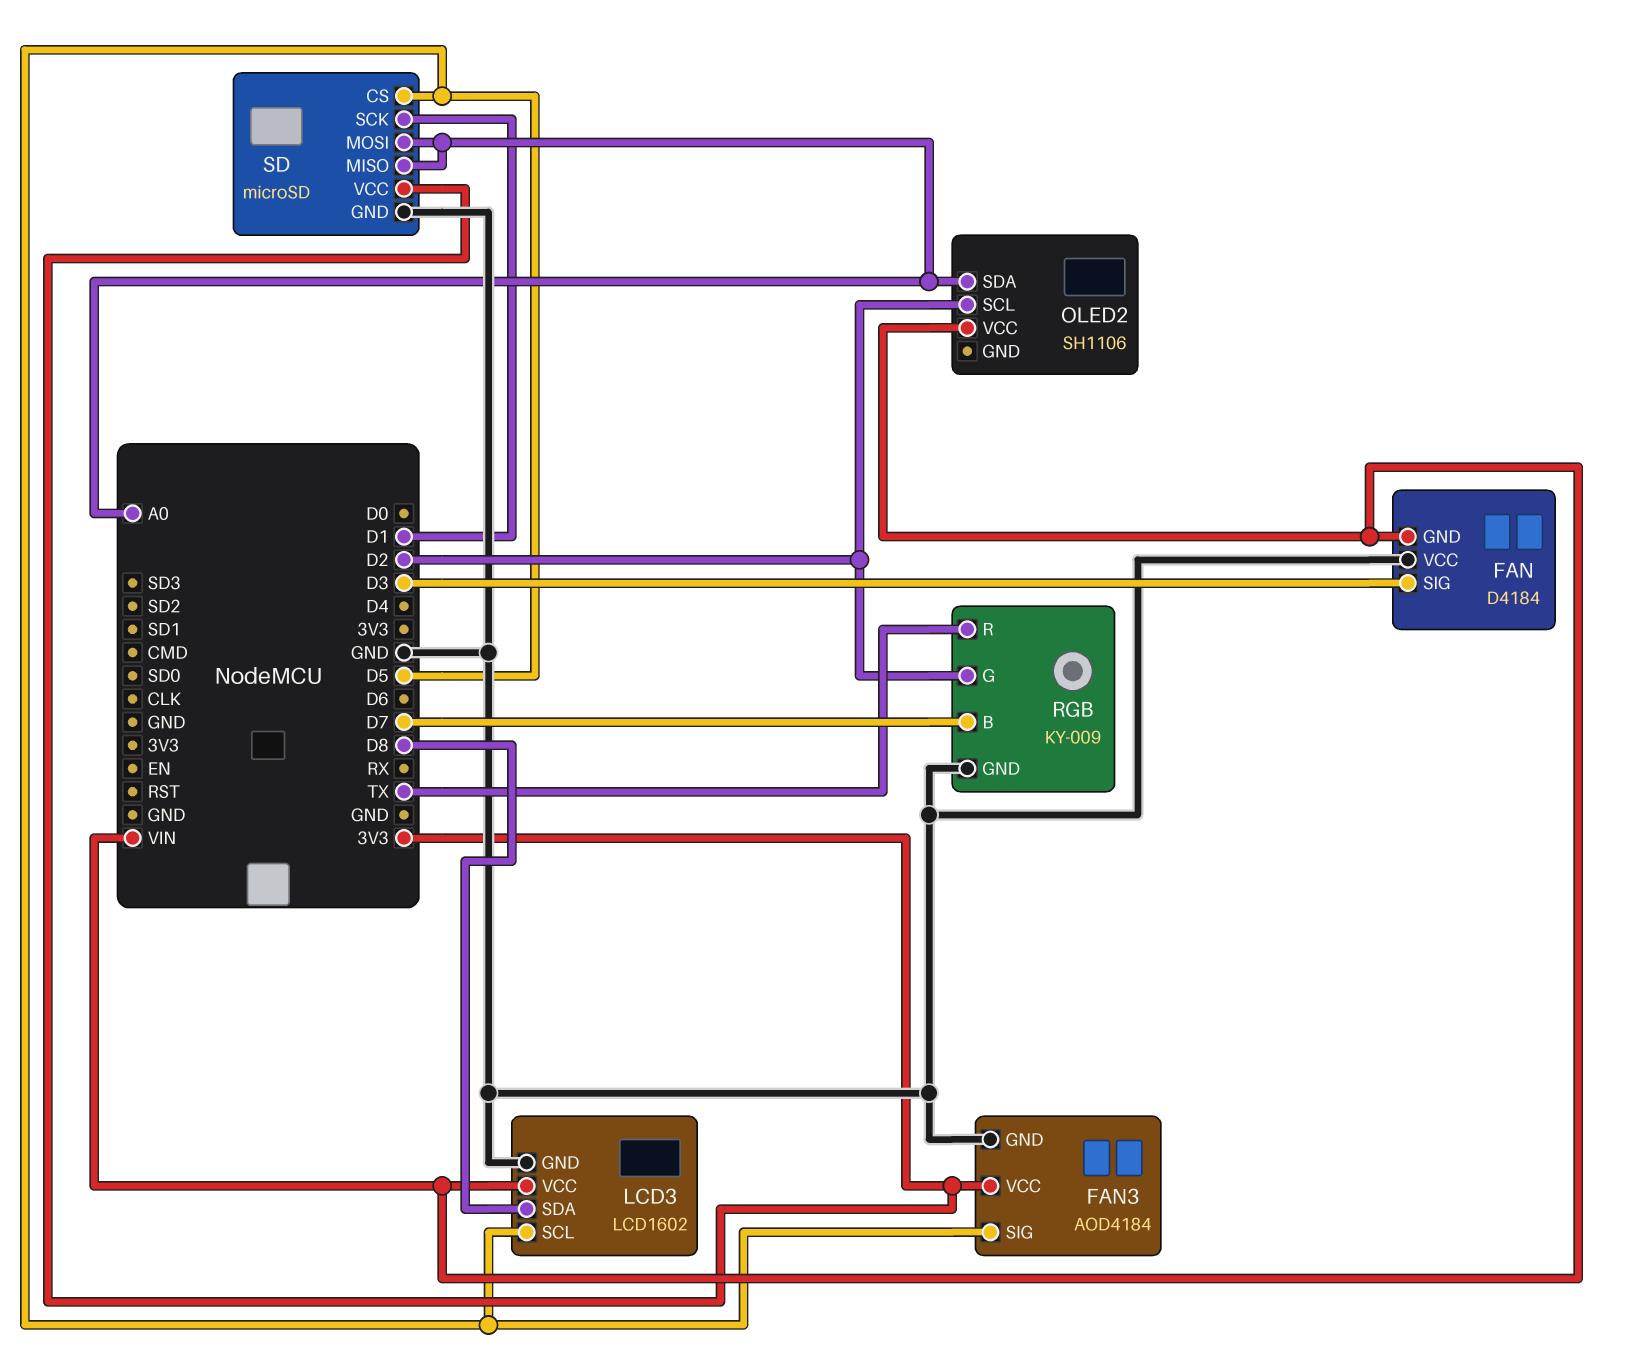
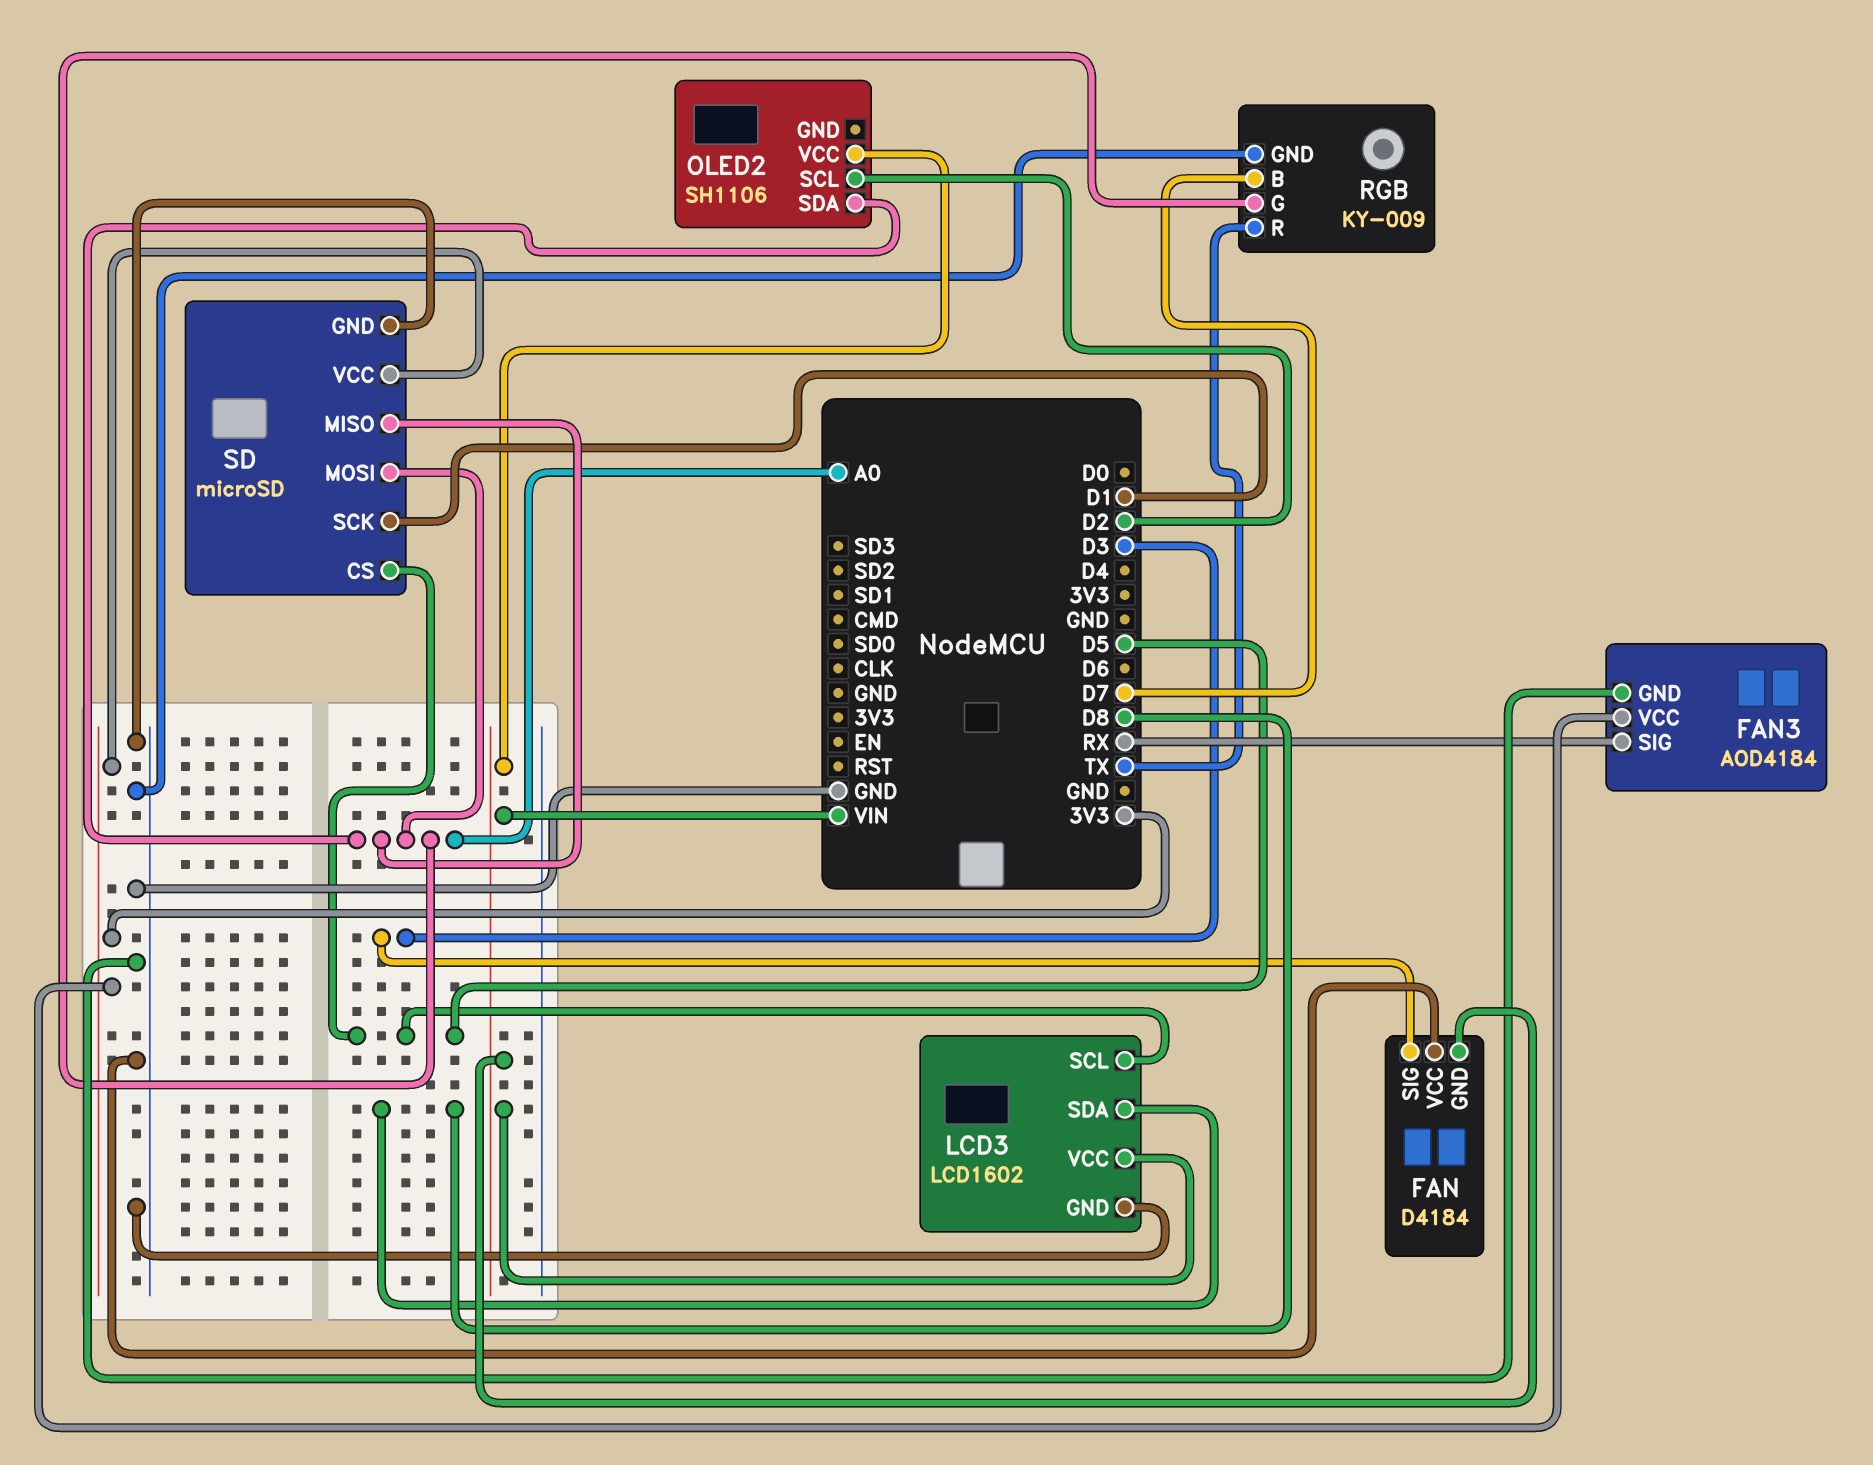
FAN3 pin SIG: D5 -> RX
RGB pin G: D2 -> A0

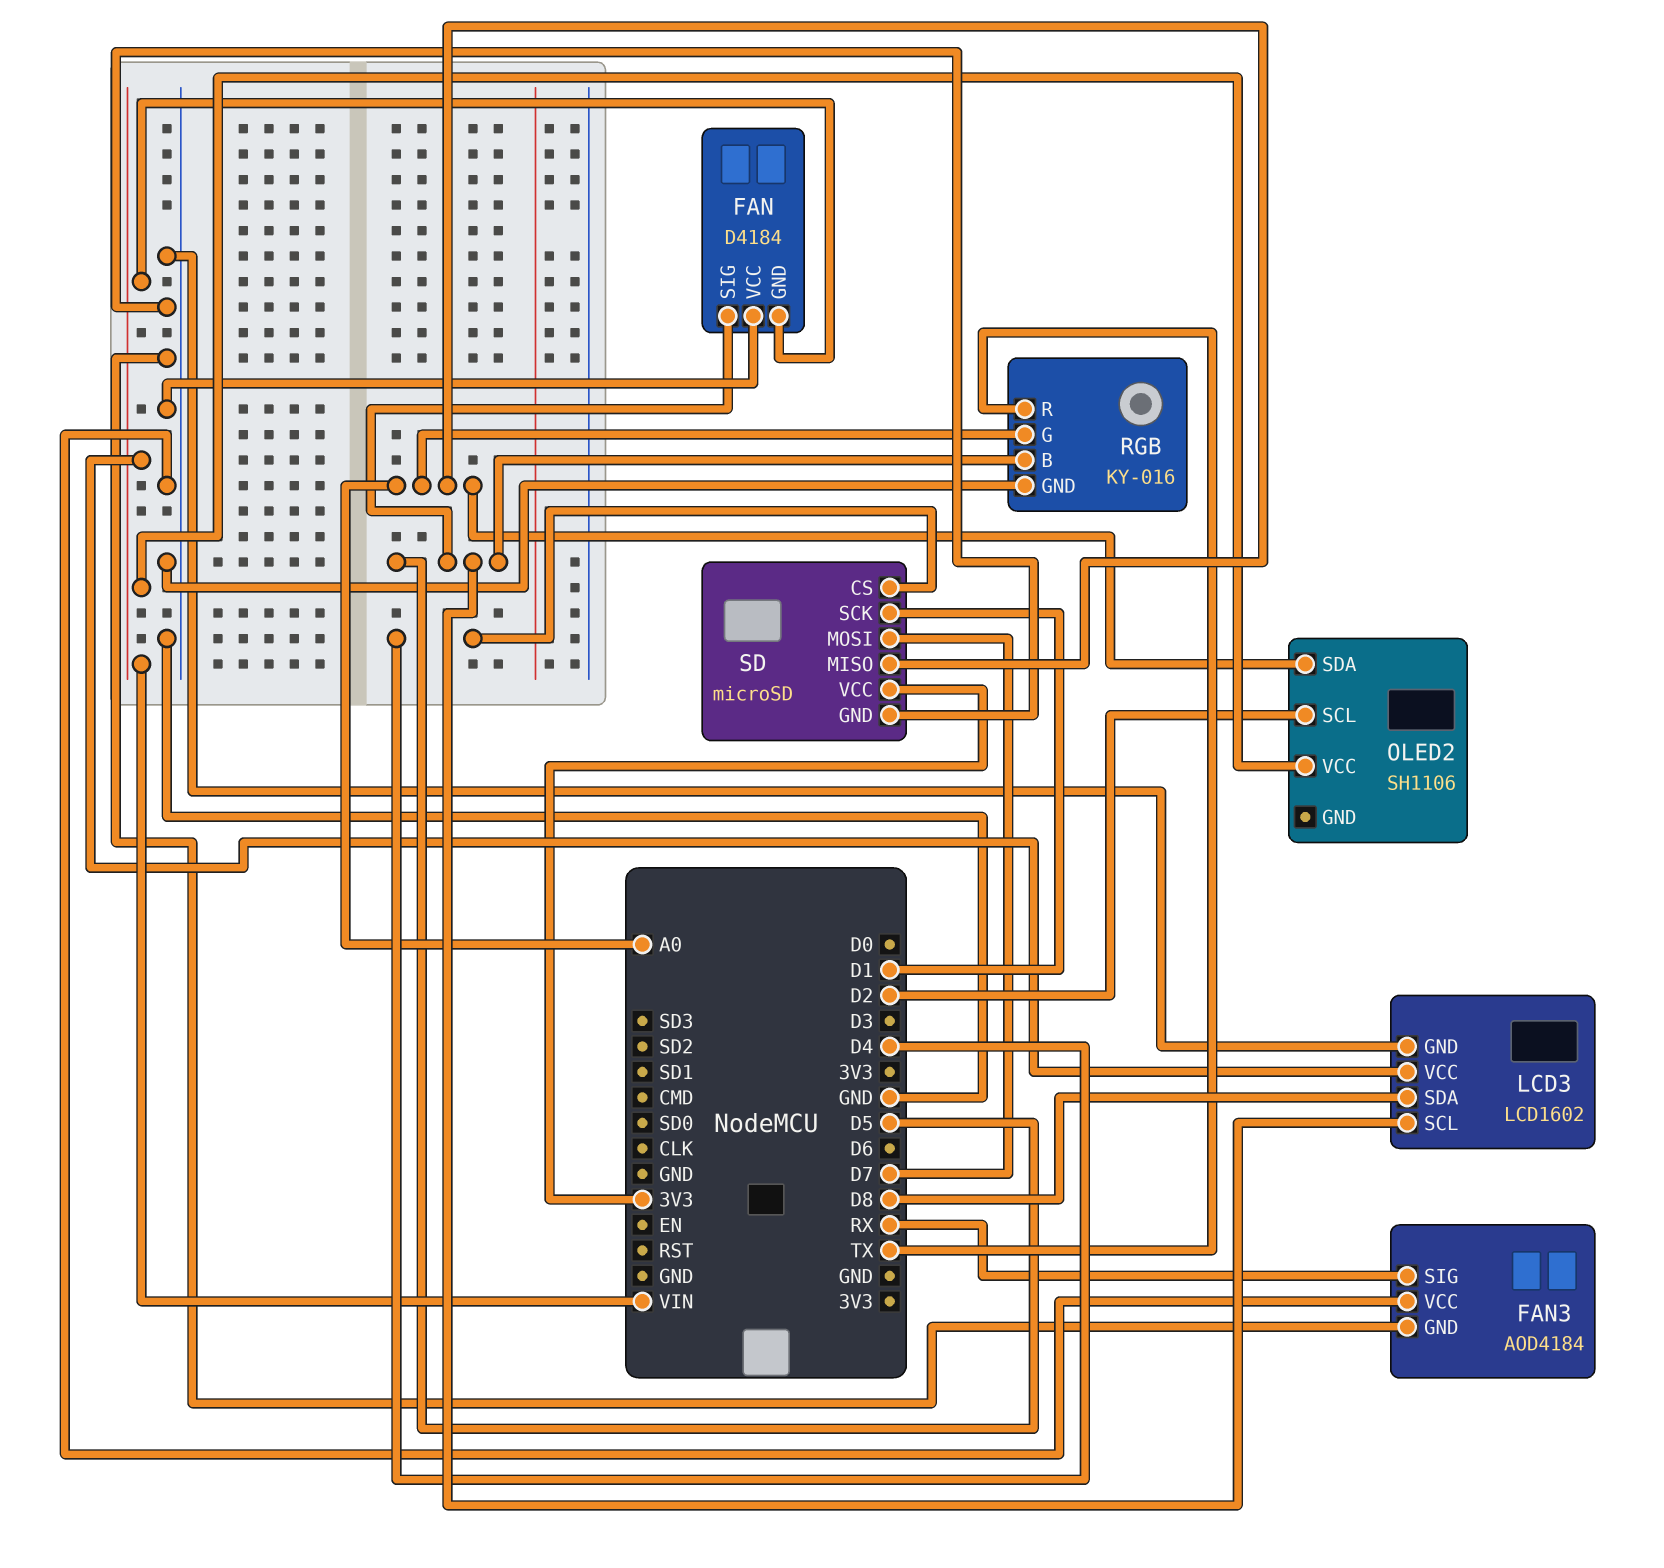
FAN pin SIG: D3 -> D5
FAN3 pin VCC: 3V3 -> GND
RGB: KY-009 -> KY-016
RGB pin B: D7 -> D5
SD pin CS: D5 -> D4
SD pin MOSI: A0 -> D7

